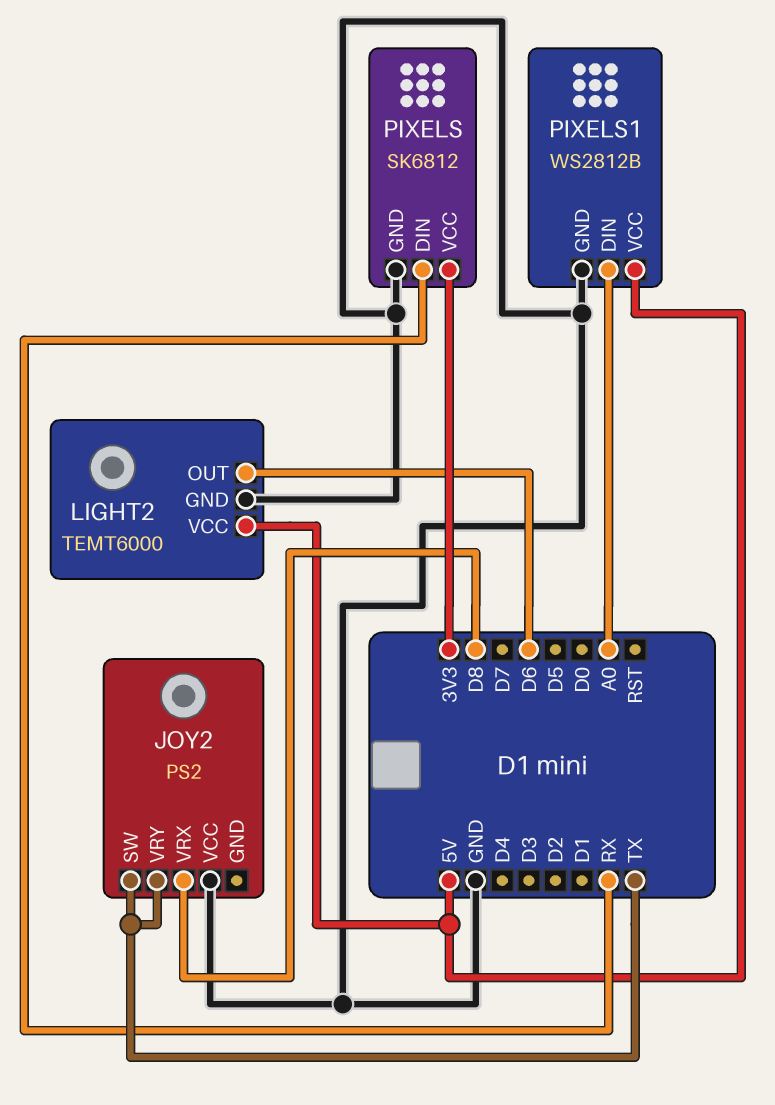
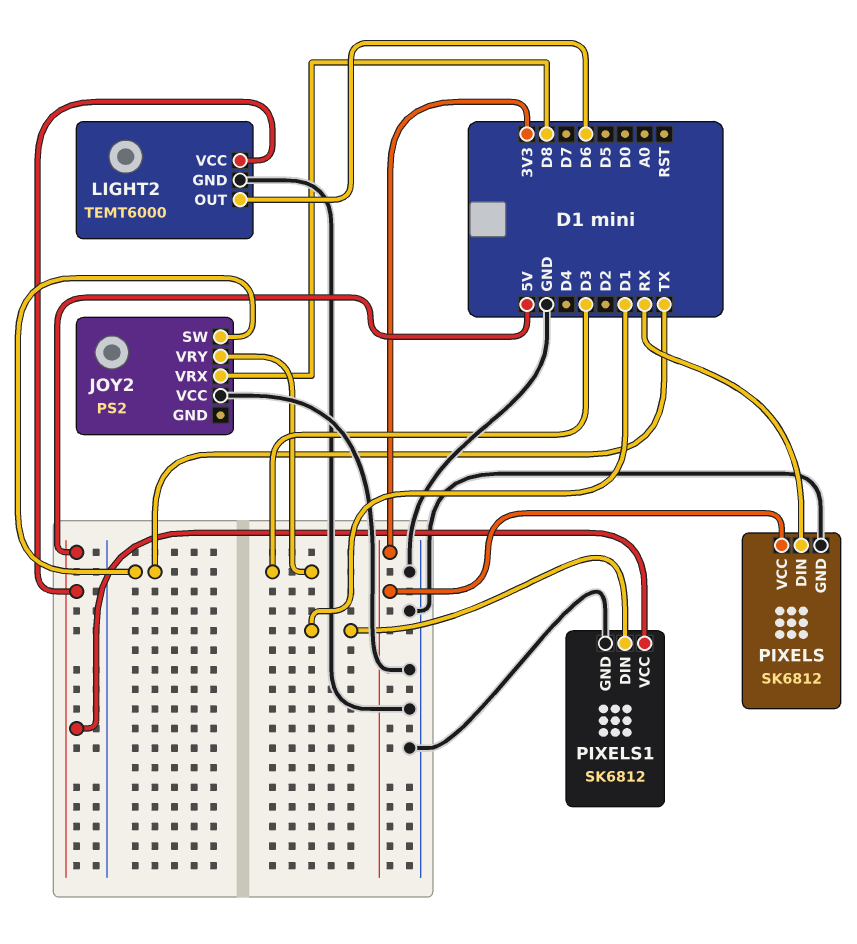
JOY2 pin VRY: TX -> D3
PIXELS1: WS2812B -> SK6812
PIXELS1 pin DIN: A0 -> D1

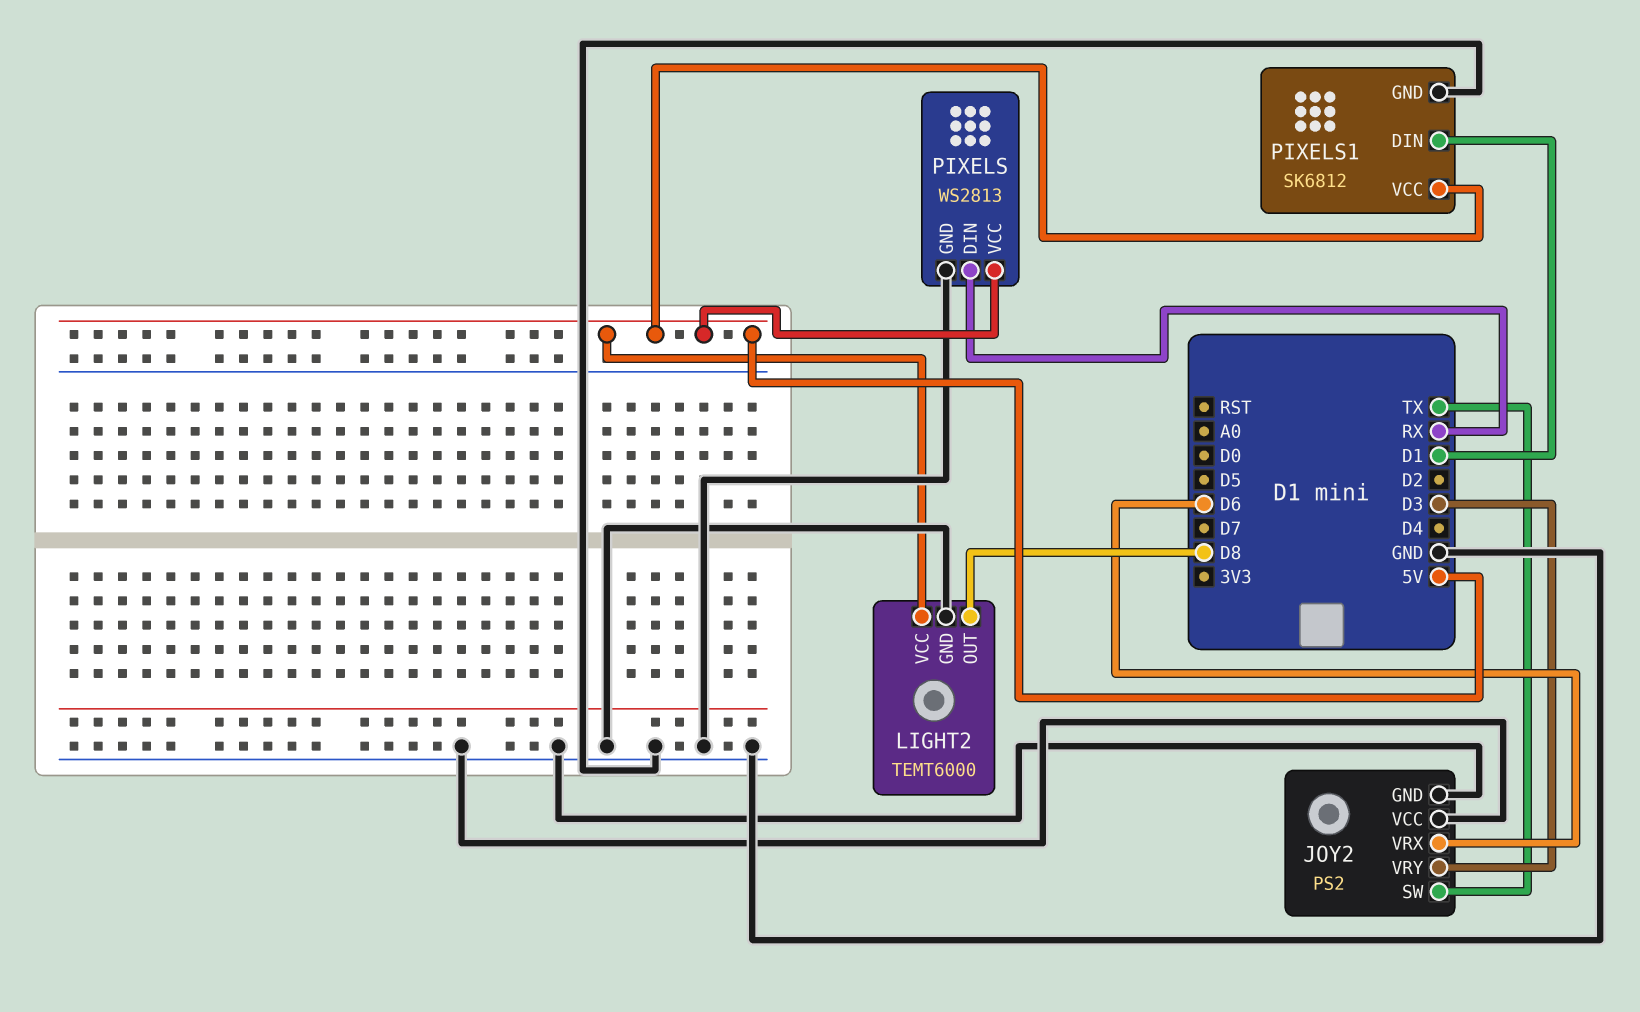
JOY2 pin GND: none -> GND
JOY2 pin VRX: D8 -> D6
LIGHT2 pin OUT: D6 -> D8
PIXELS: SK6812 -> WS2813
PIXELS pin VCC: 3V3 -> 5V

